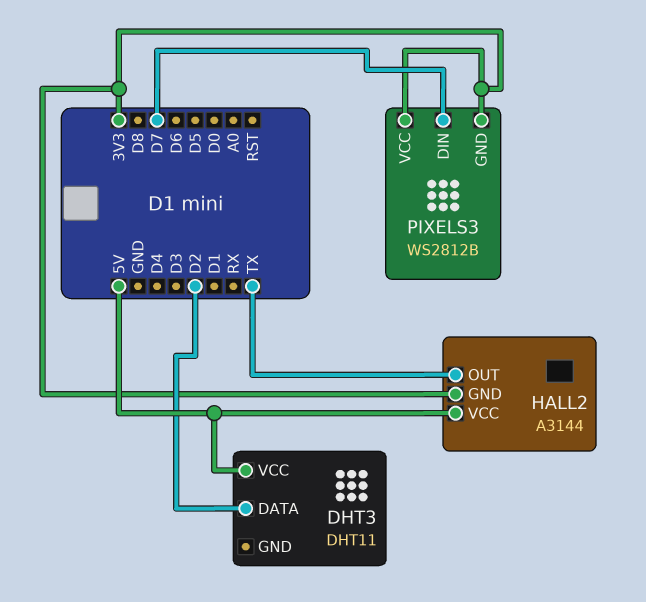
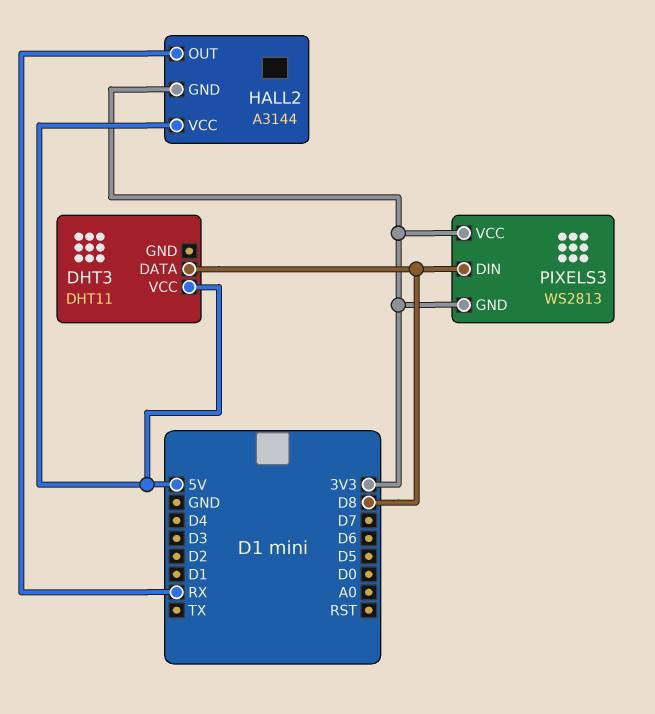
DHT3 pin DATA: D2 -> D8
HALL2 pin OUT: TX -> RX
PIXELS3: WS2812B -> WS2813
PIXELS3 pin DIN: D7 -> D8

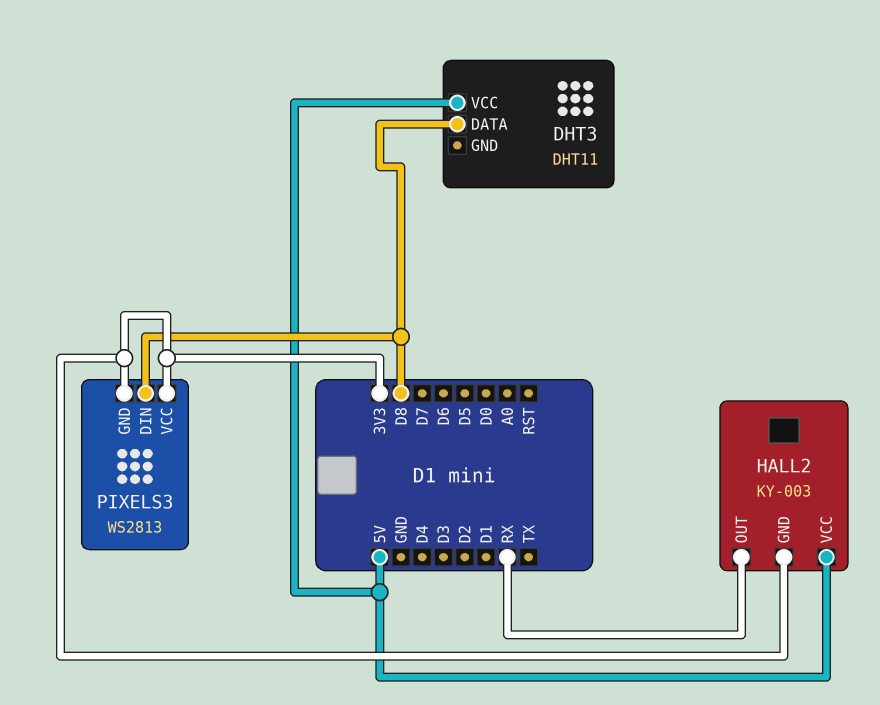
HALL2: A3144 -> KY-003

